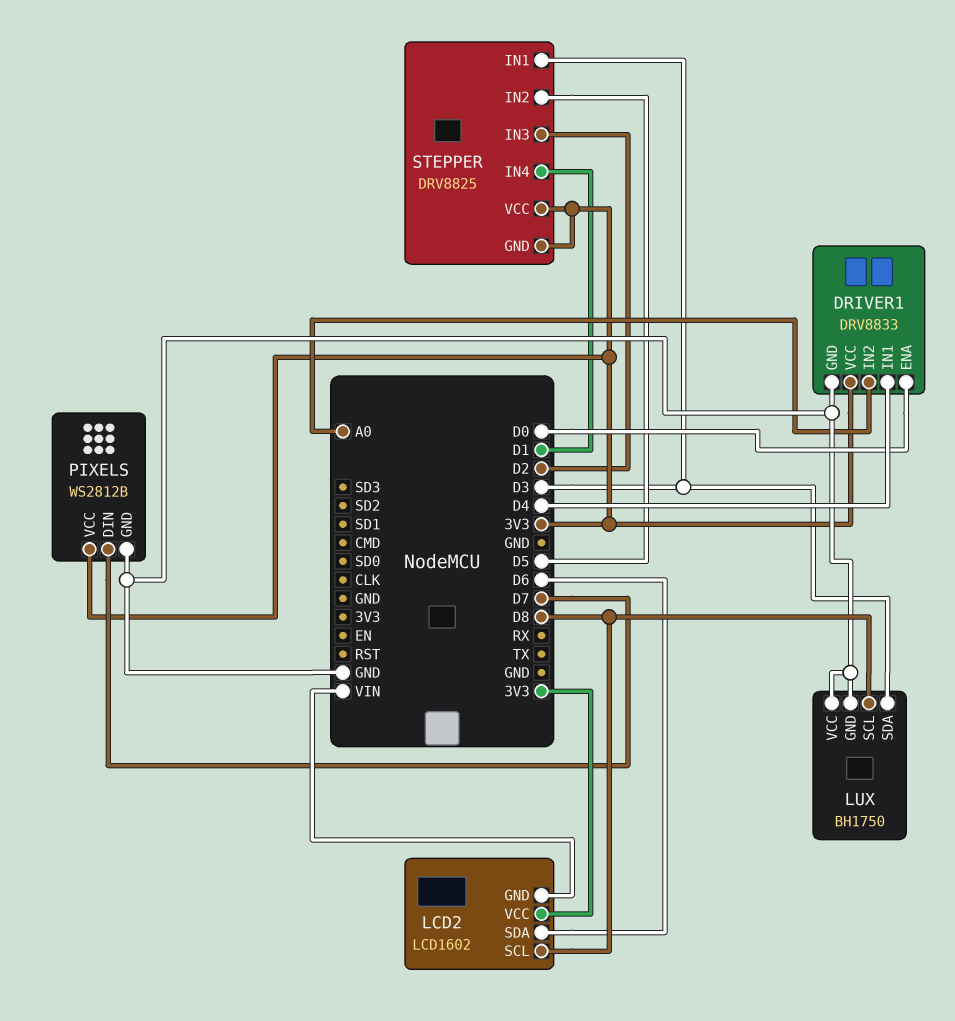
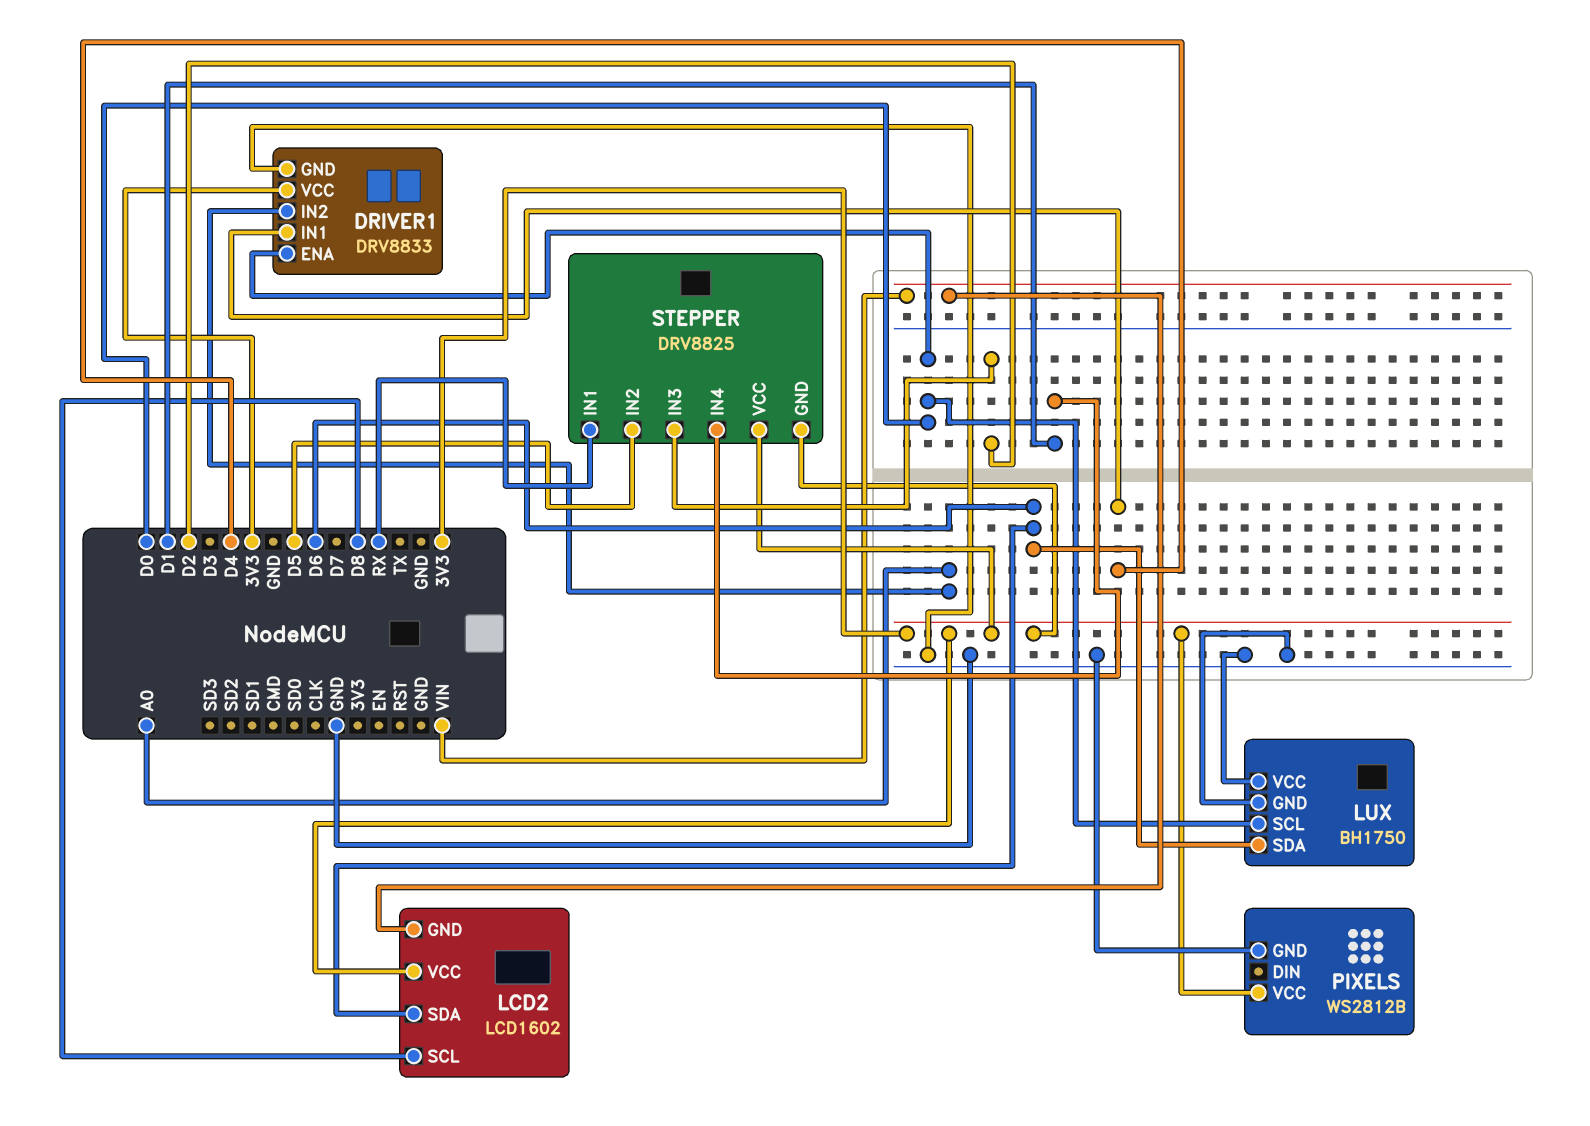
LUX pin SCL: D8 -> D0
LUX pin SDA: D3 -> D6
PIXELS pin DIN: D7 -> none
STEPPER pin IN1: D3 -> RX

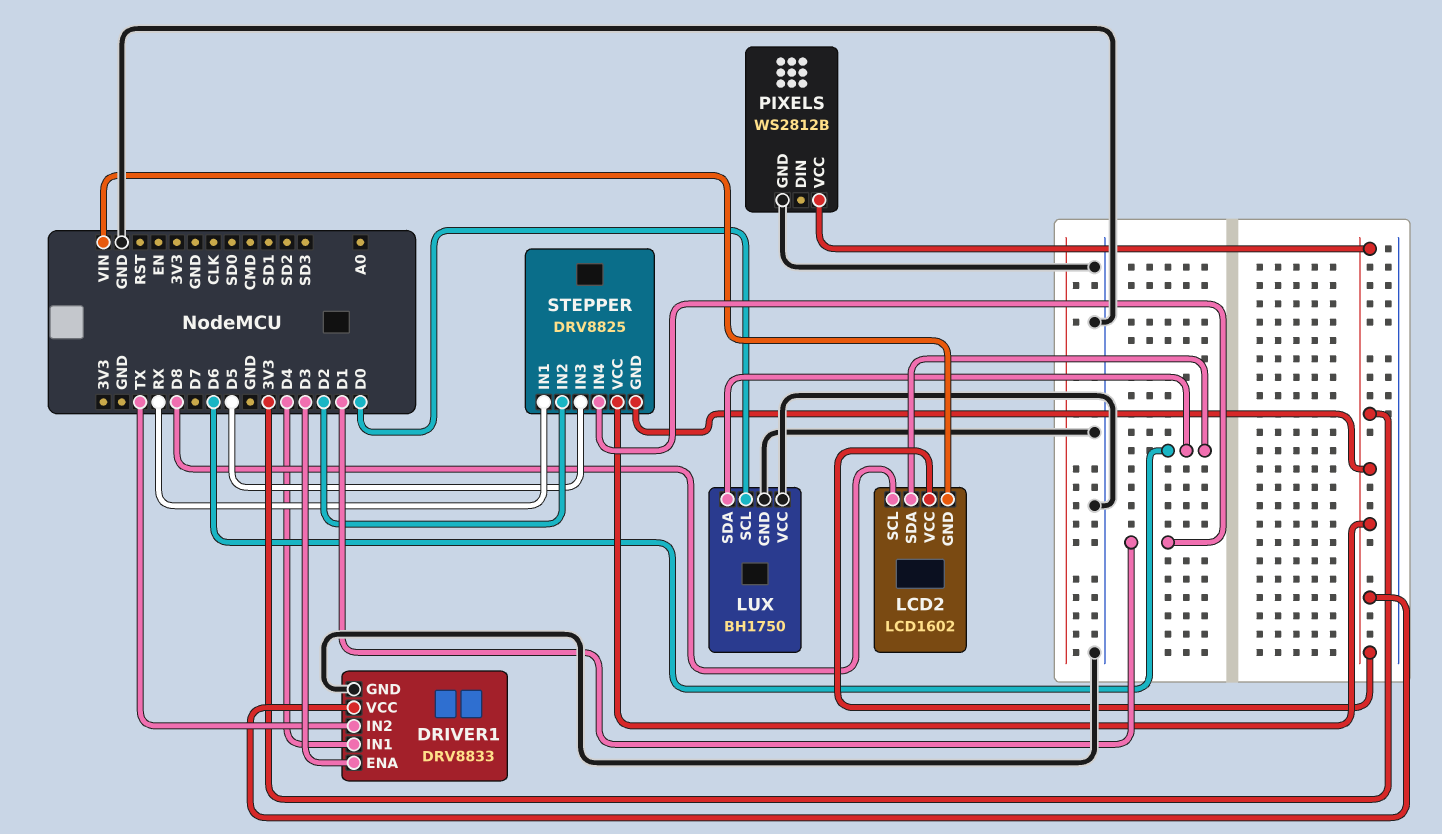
DRIVER1 pin ENA: D0 -> D3
DRIVER1 pin IN2: A0 -> TX
STEPPER pin IN2: D5 -> D2
STEPPER pin IN3: D2 -> D5

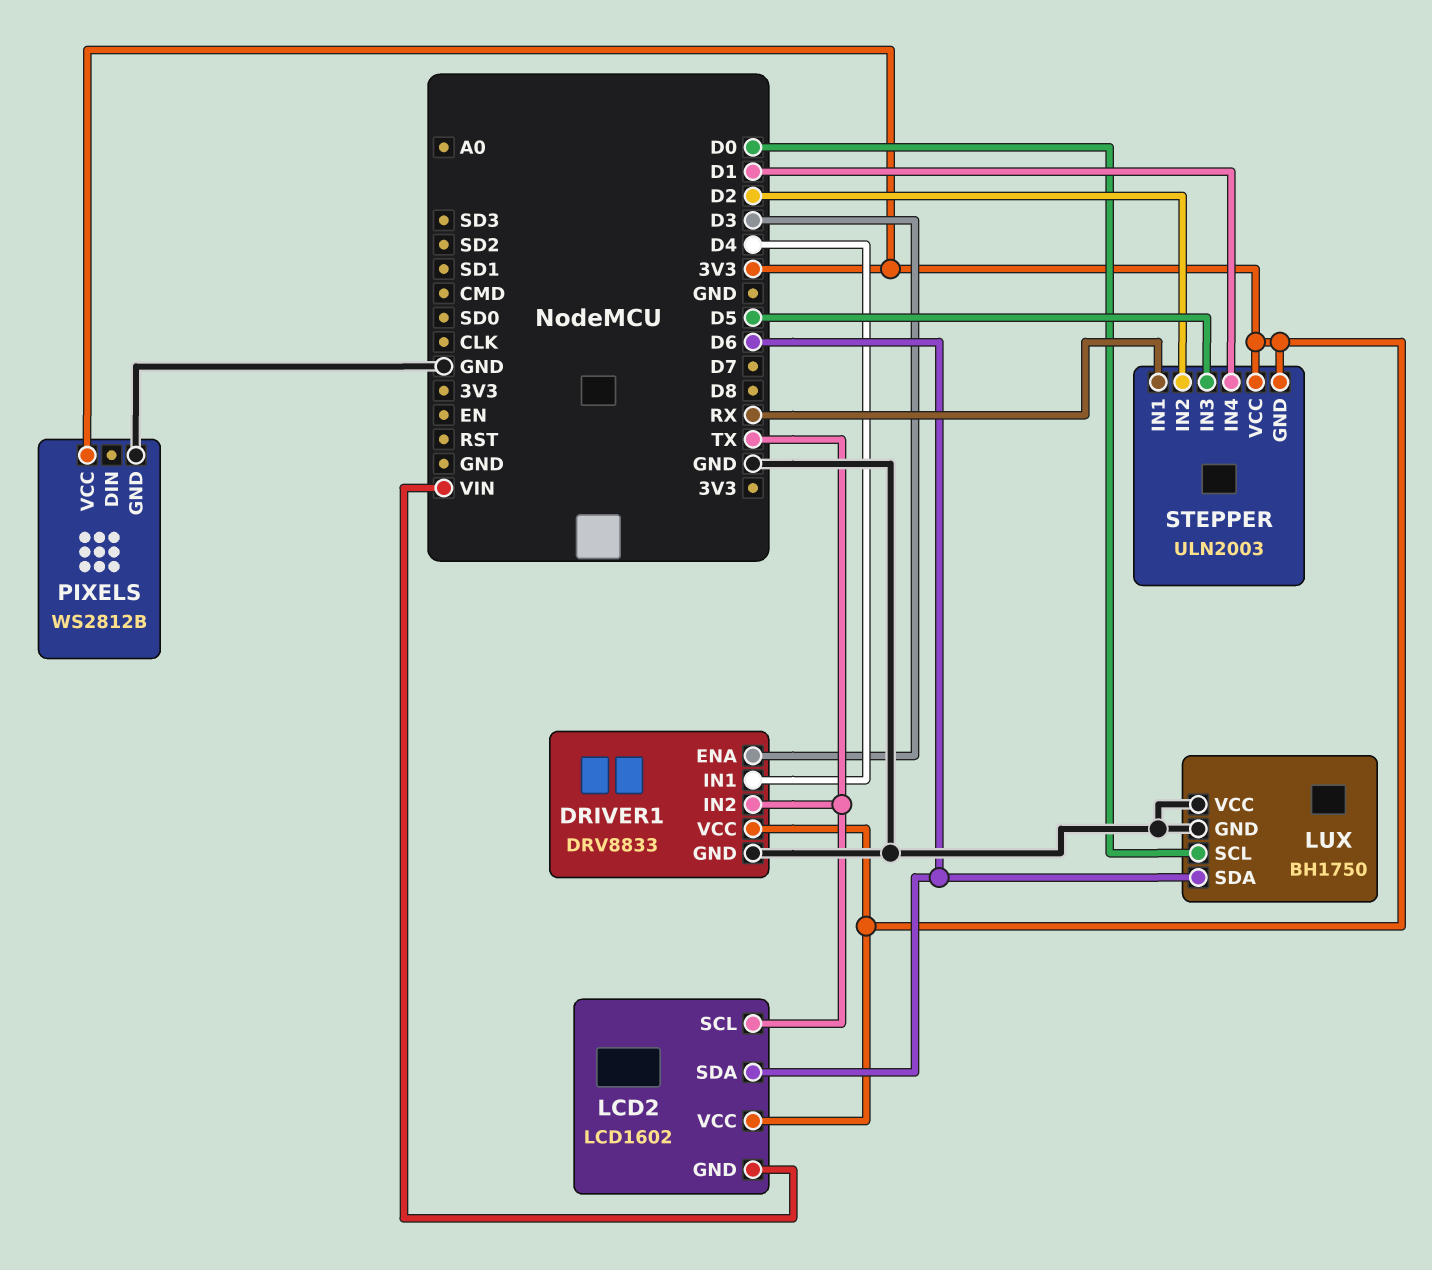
LCD2 pin SCL: D8 -> TX
STEPPER: DRV8825 -> ULN2003

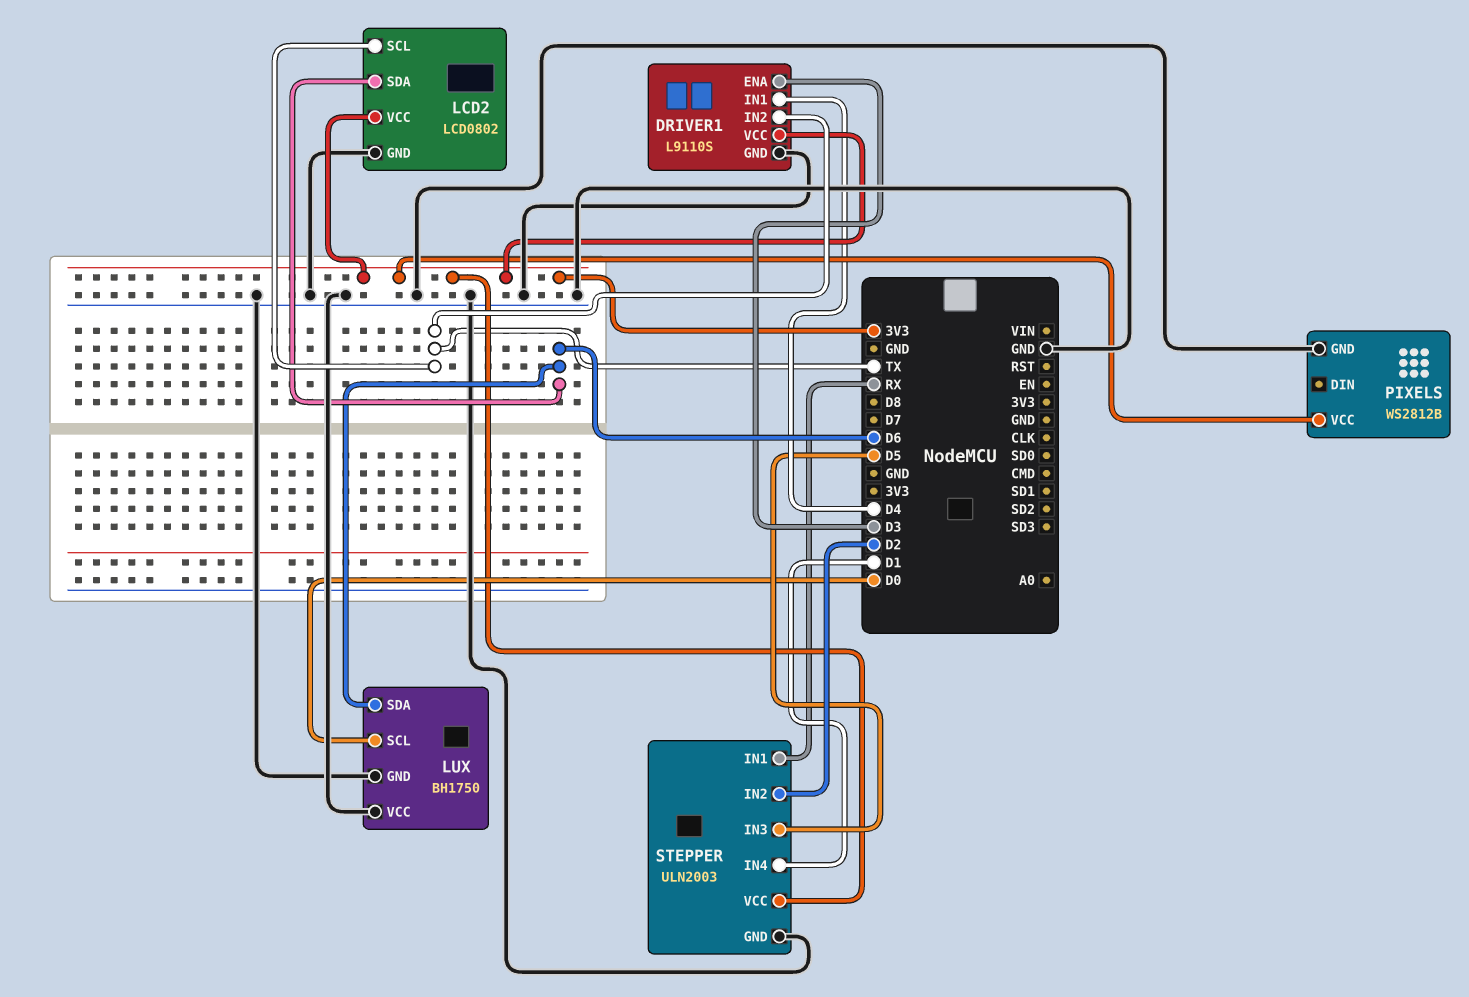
DRIVER1: DRV8833 -> L9110S
LCD2: LCD1602 -> LCD0802
LCD2 pin GND: VIN -> GND
STEPPER pin GND: 3V3 -> GND

